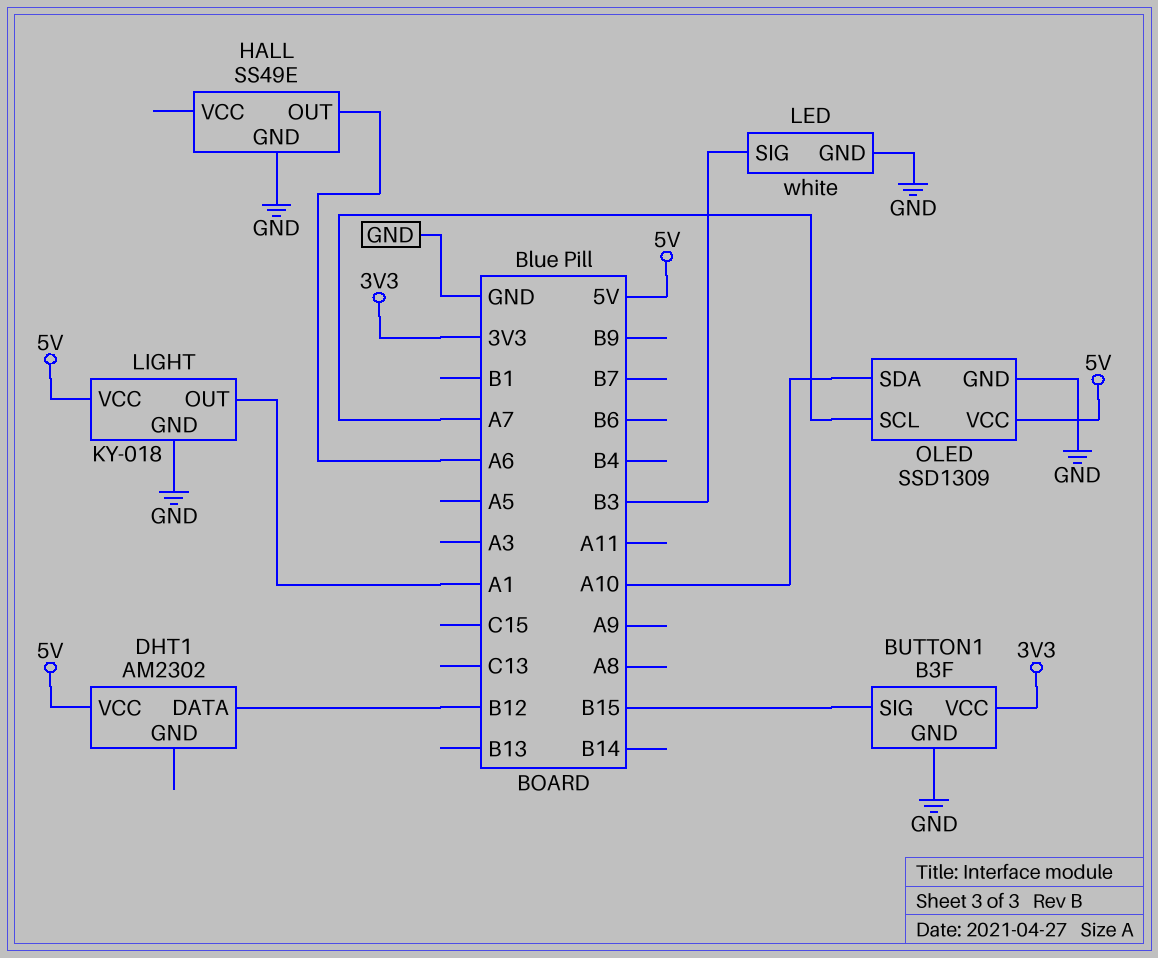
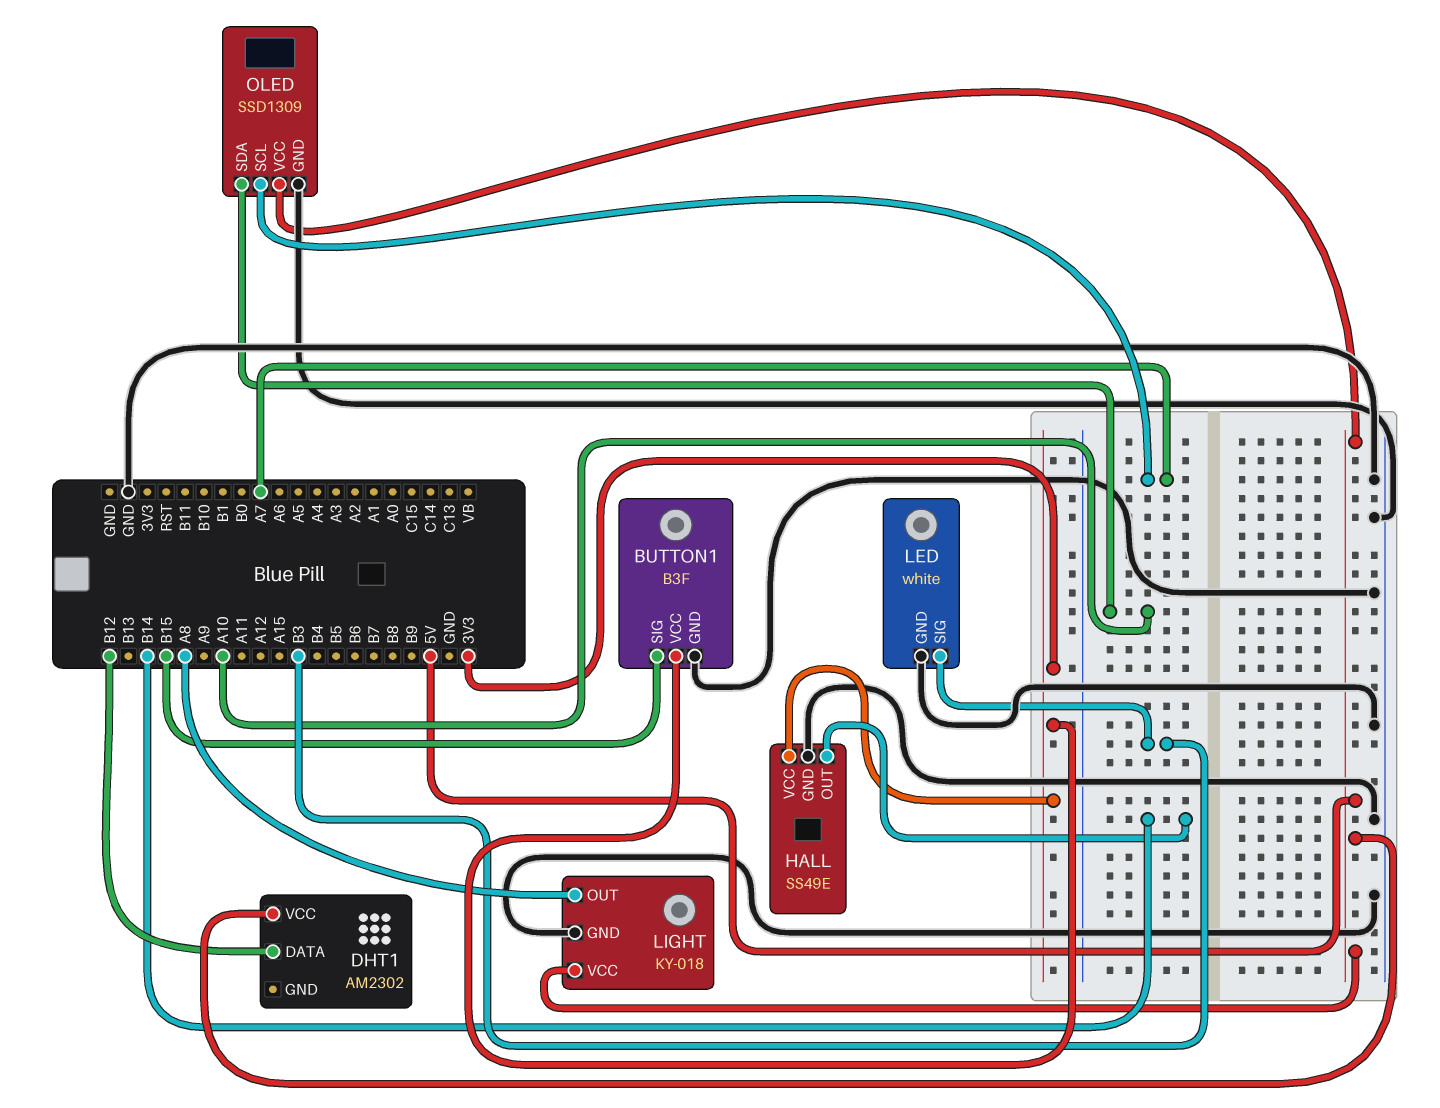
HALL pin OUT: A6 -> B14
HALL pin VCC: none -> 3V3
LIGHT pin OUT: A1 -> A8

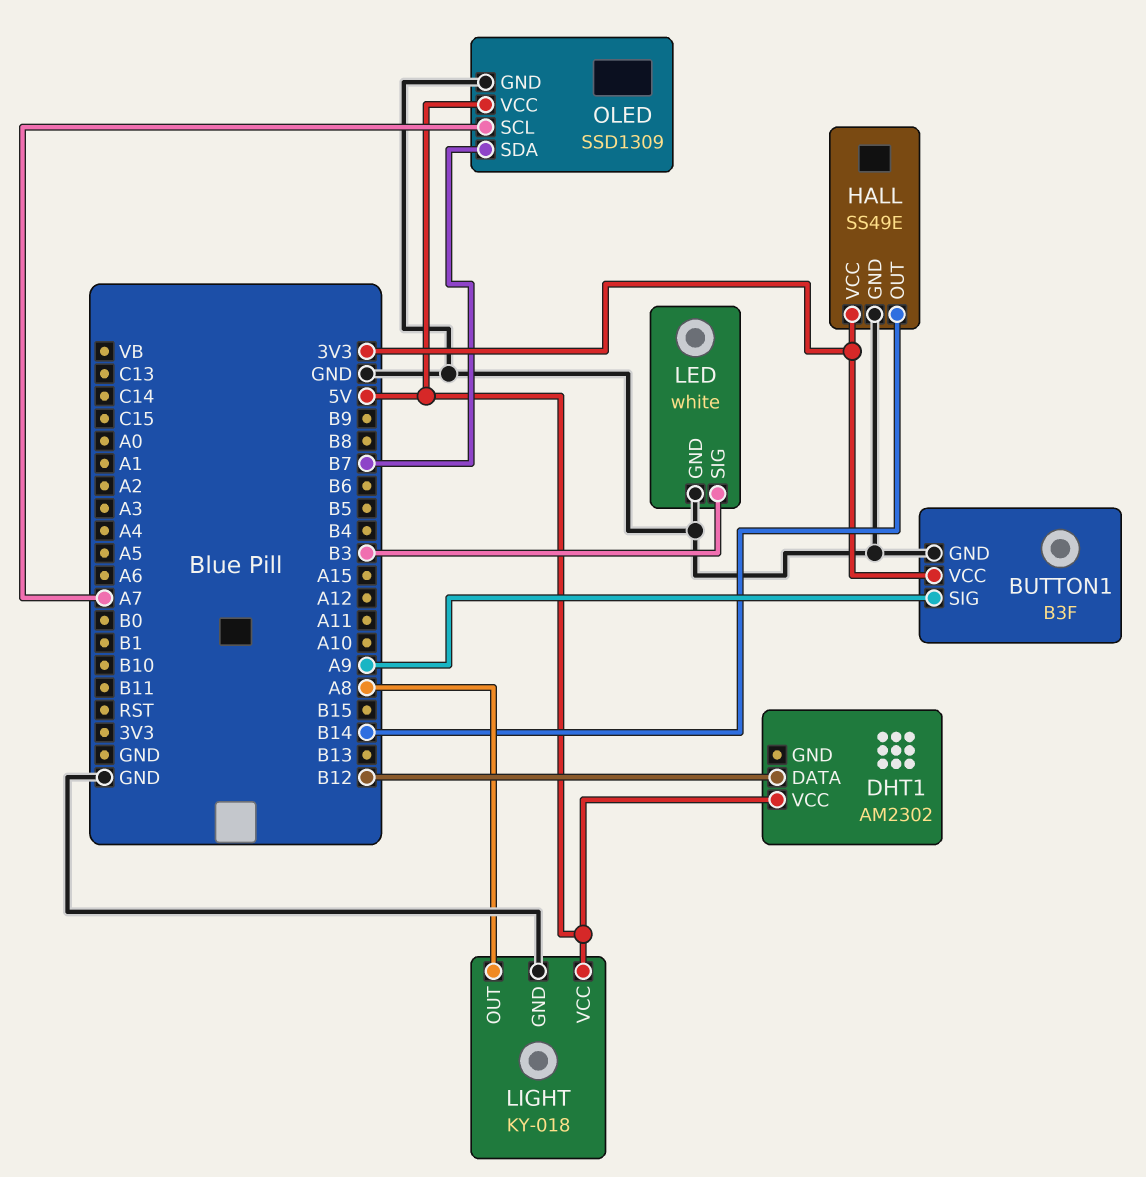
BUTTON1 pin SIG: B15 -> A9
OLED pin SDA: A10 -> B7

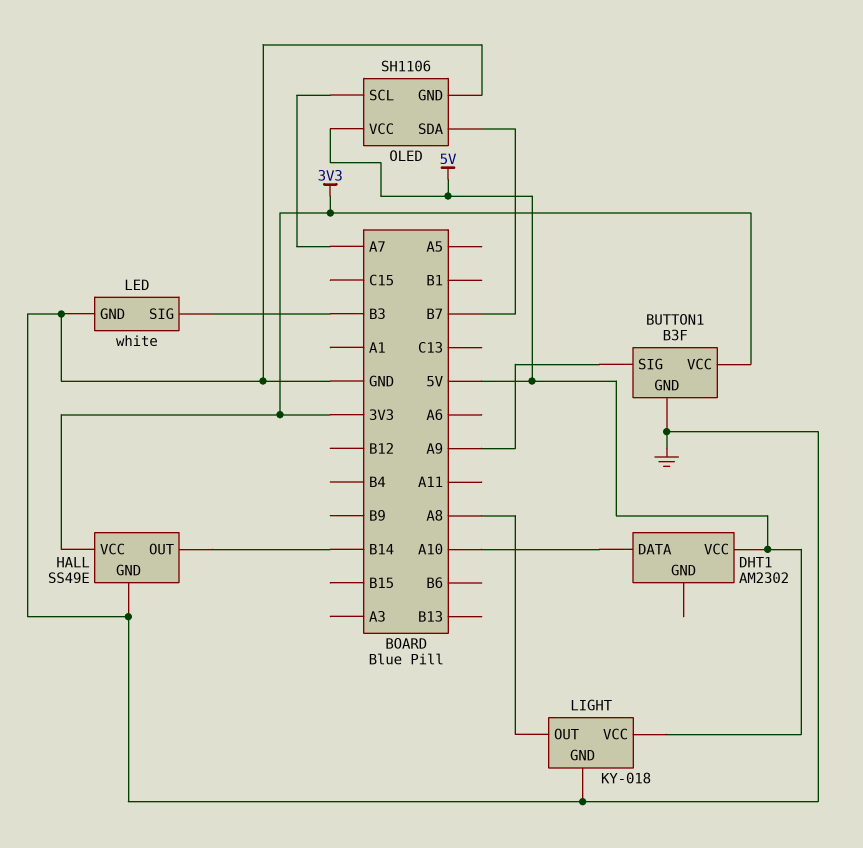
DHT1 pin DATA: B12 -> A10
OLED: SSD1309 -> SH1106

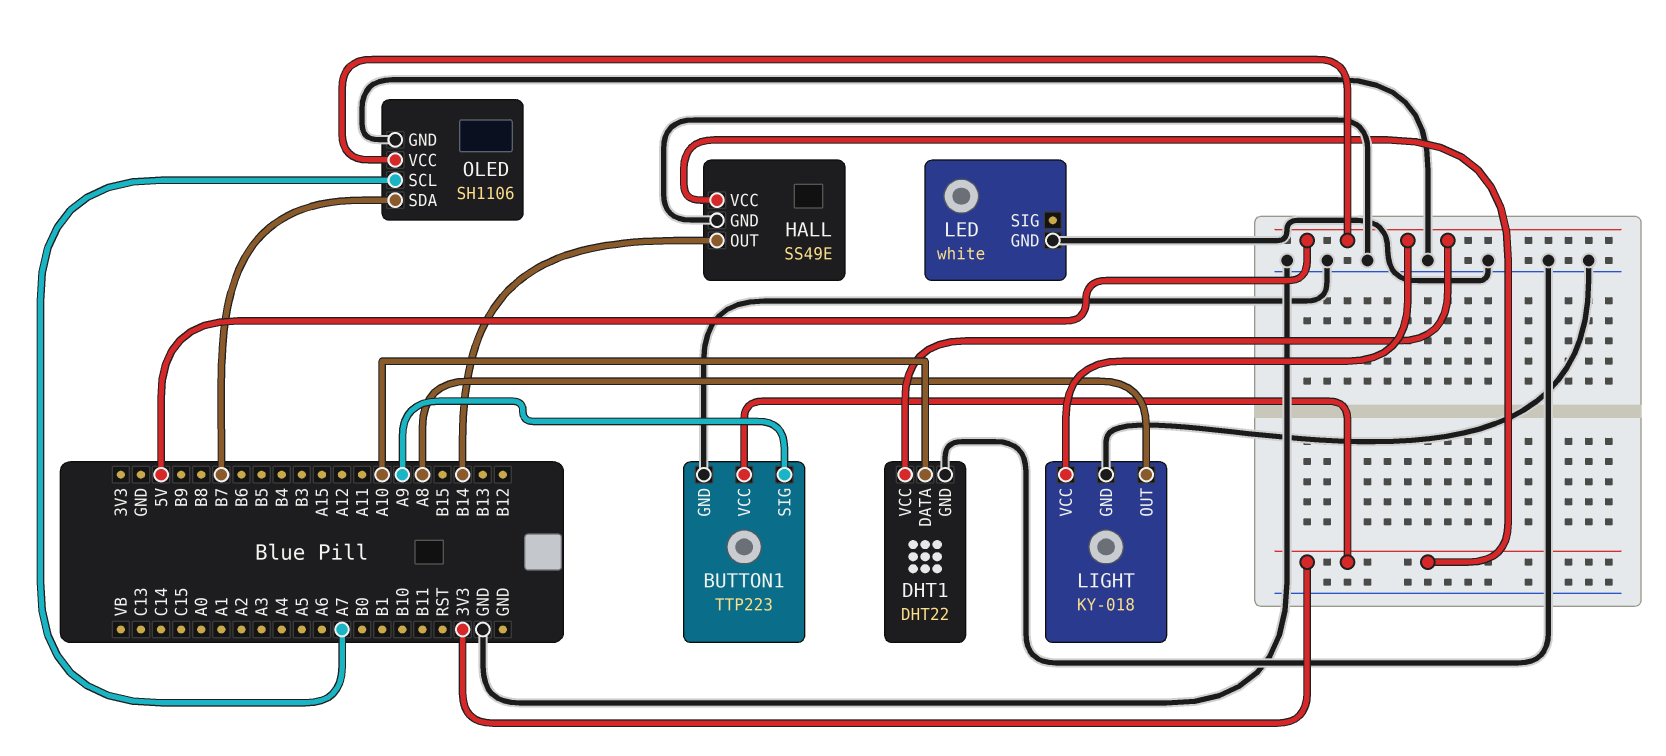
BUTTON1: B3F -> TTP223
DHT1: AM2302 -> DHT22
DHT1 pin GND: none -> GND
LED pin SIG: B3 -> none

